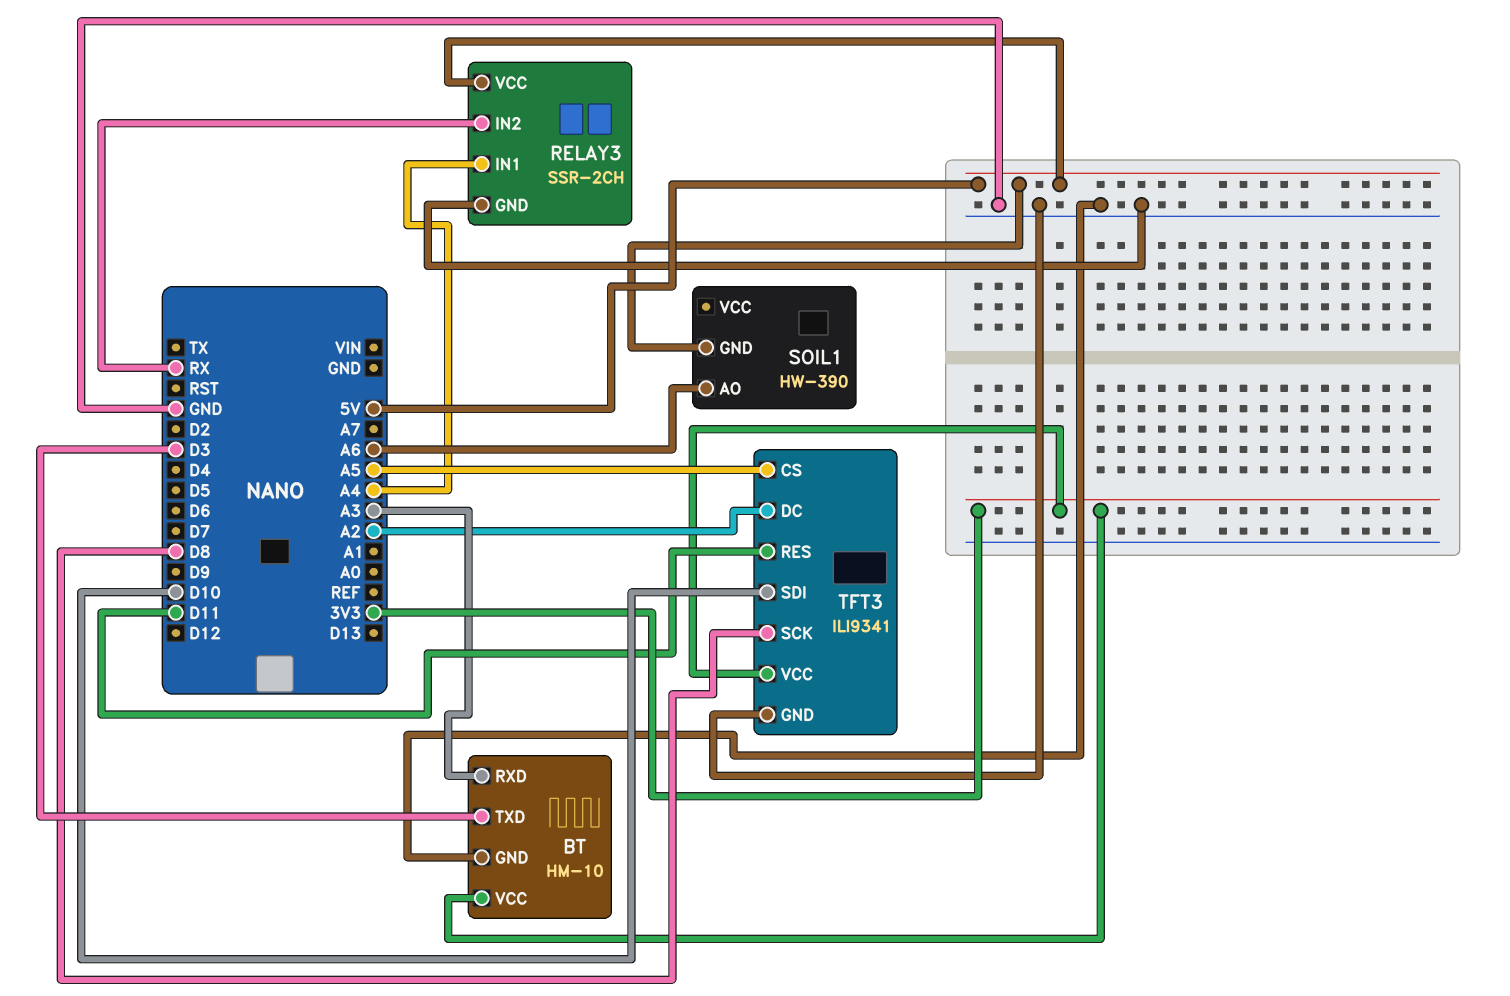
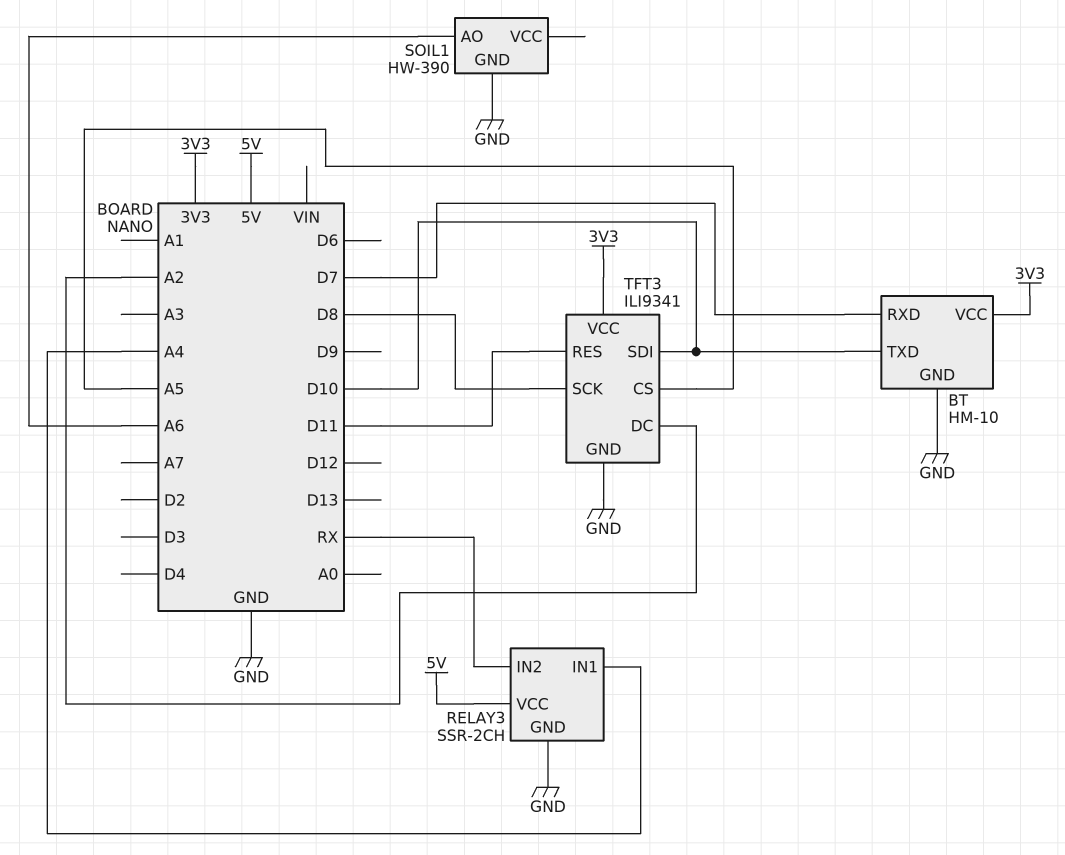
BT pin RXD: A3 -> D7
BT pin TXD: D3 -> D10
SOIL1 pin GND: 5V -> GND

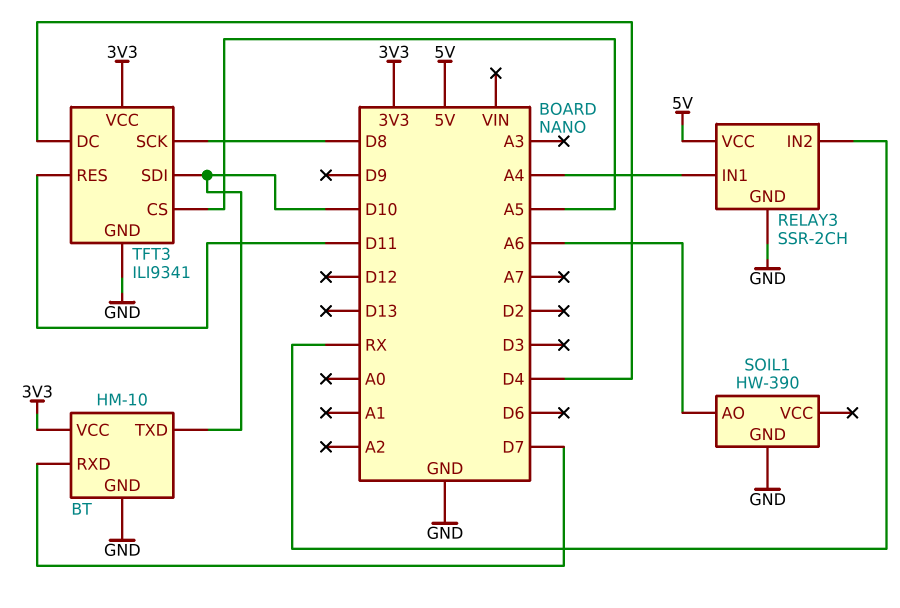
TFT3 pin DC: A2 -> D4

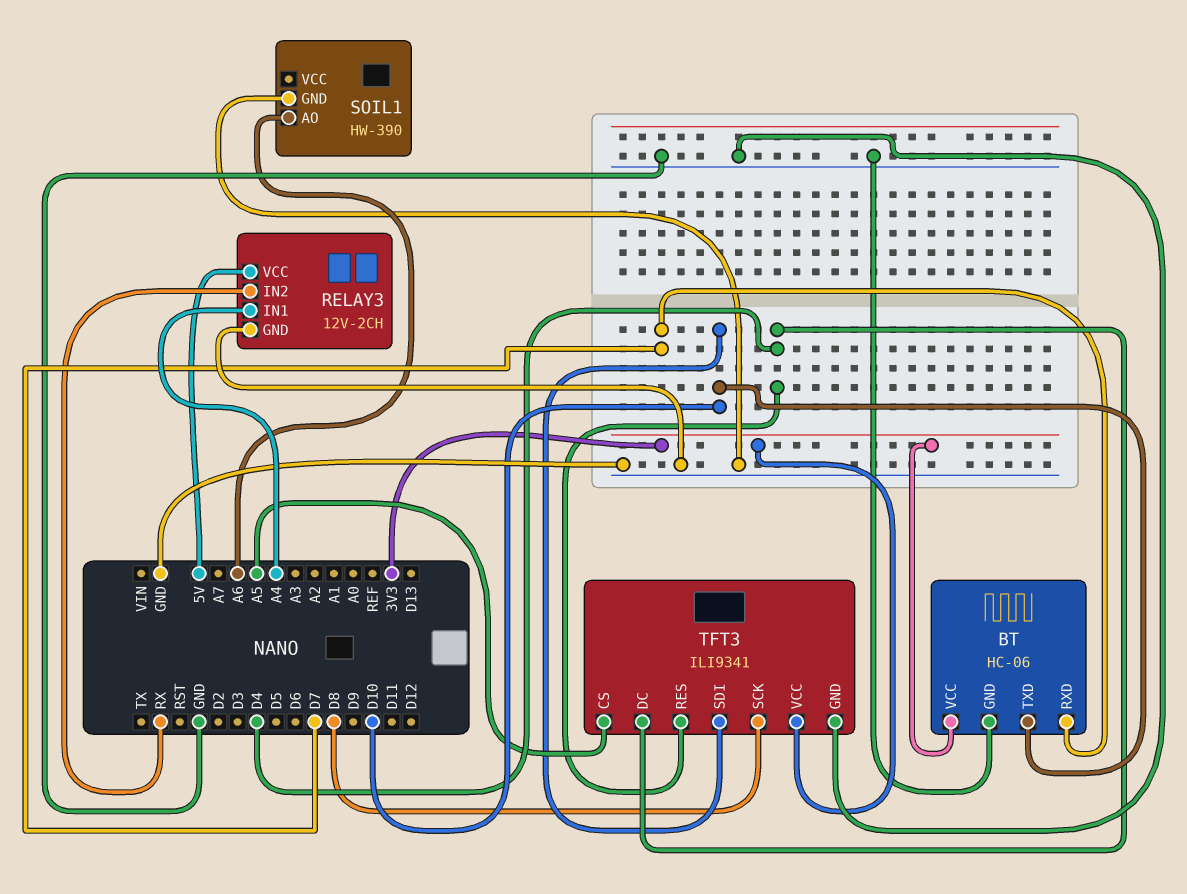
BT: HM-10 -> HC-06
RELAY3: SSR-2CH -> 12V-2CH
TFT3 pin RES: D11 -> D4

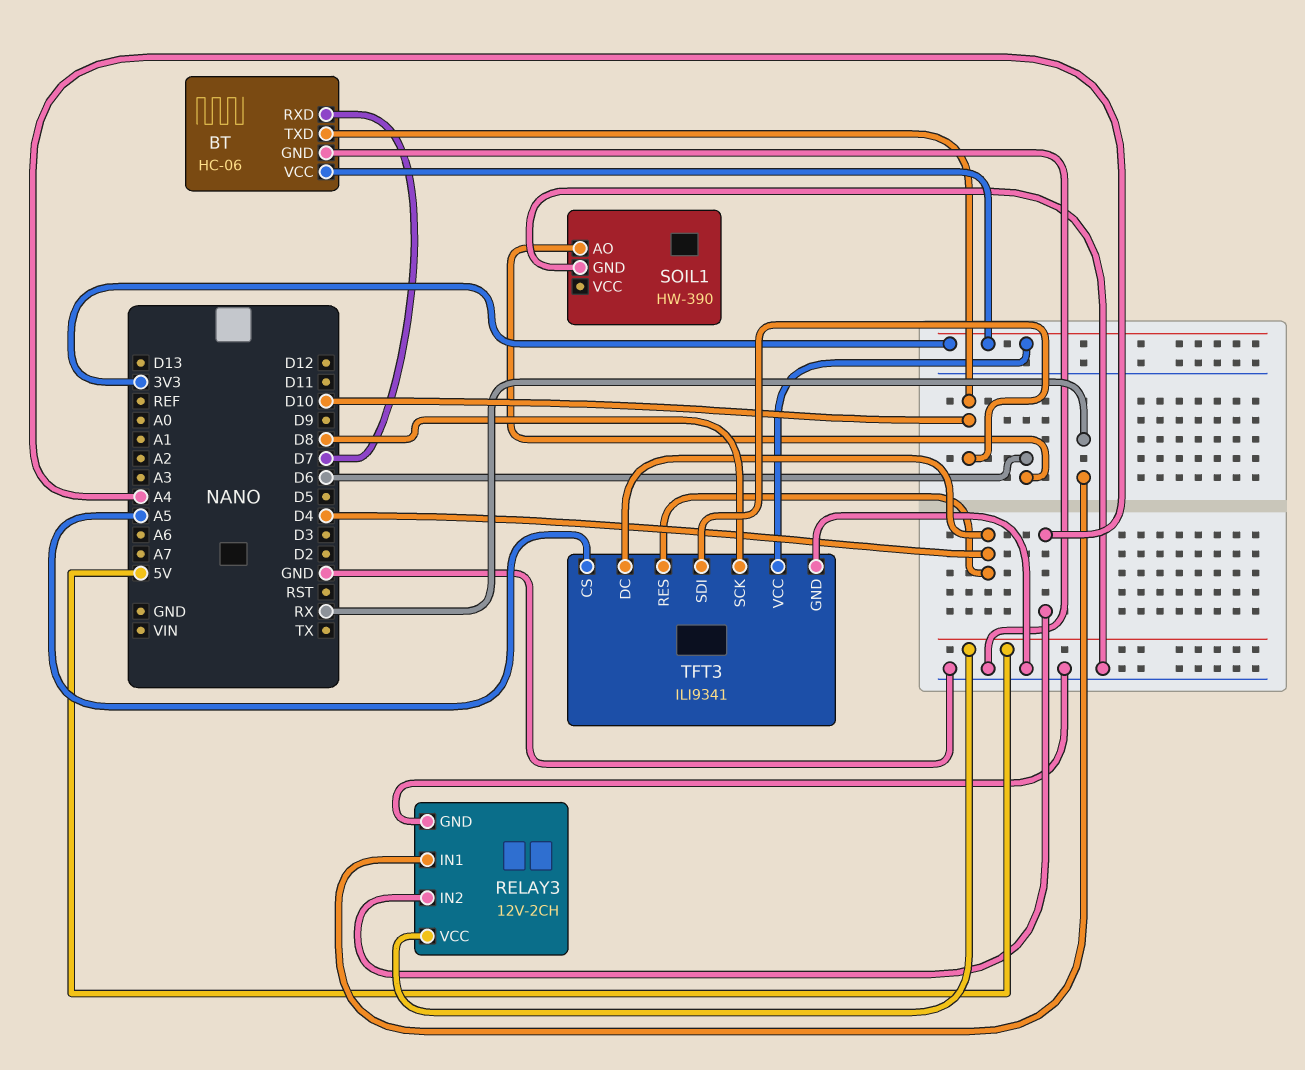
RELAY3 pin IN1: A4 -> RX
RELAY3 pin IN2: RX -> A4
SOIL1 pin AO: A6 -> D6

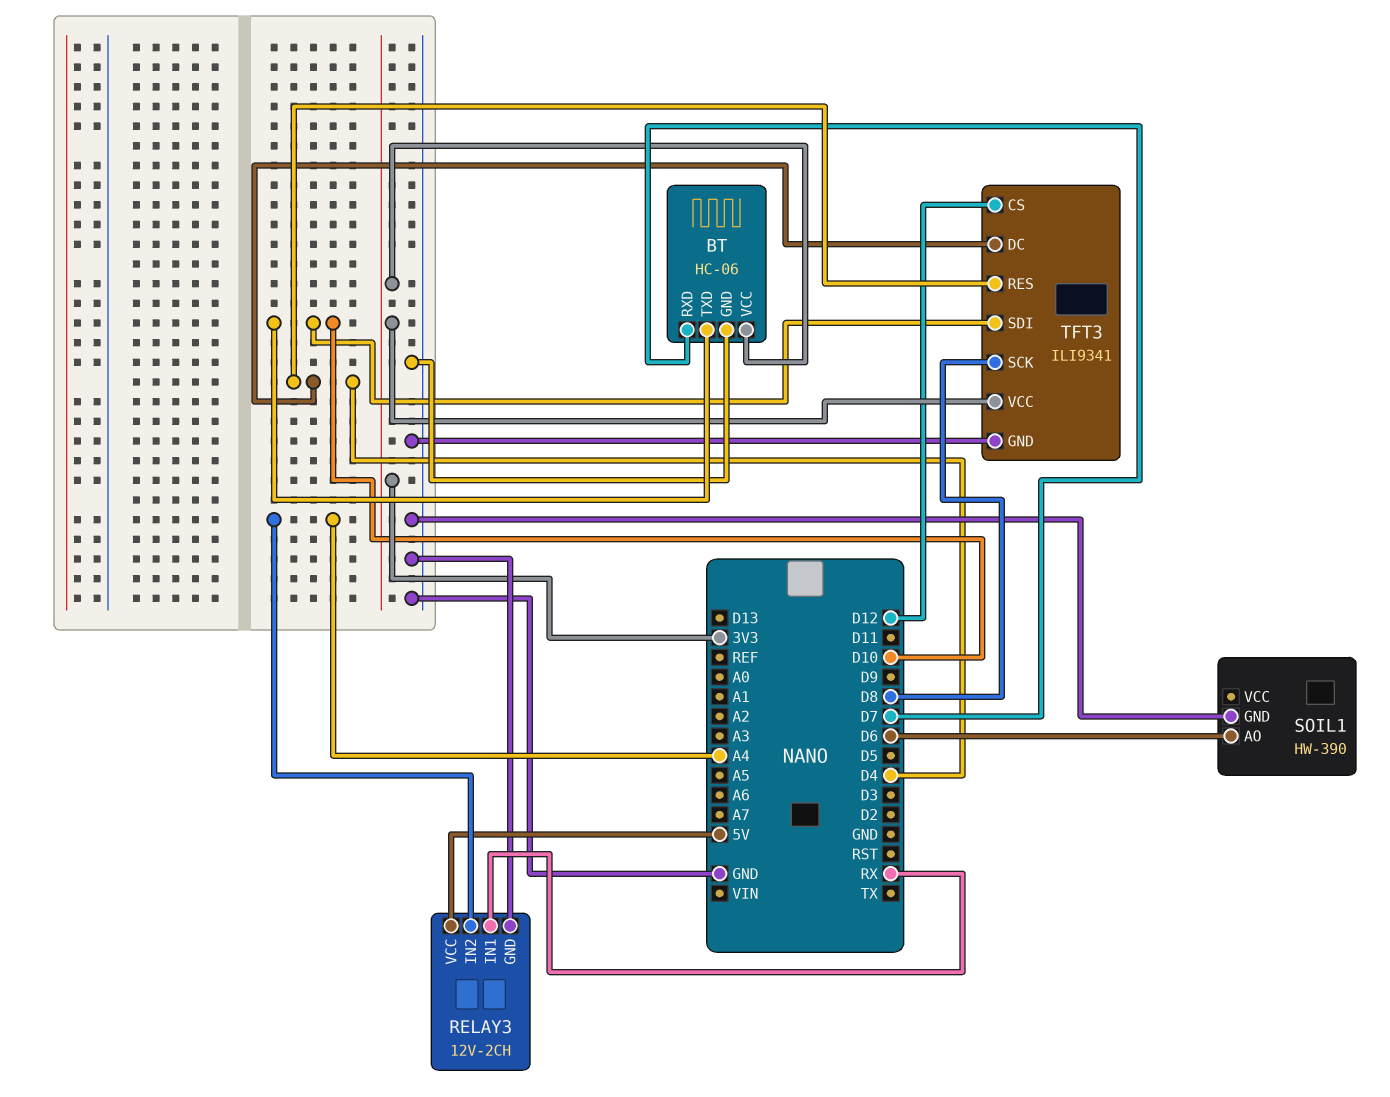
TFT3 pin CS: A5 -> D12

